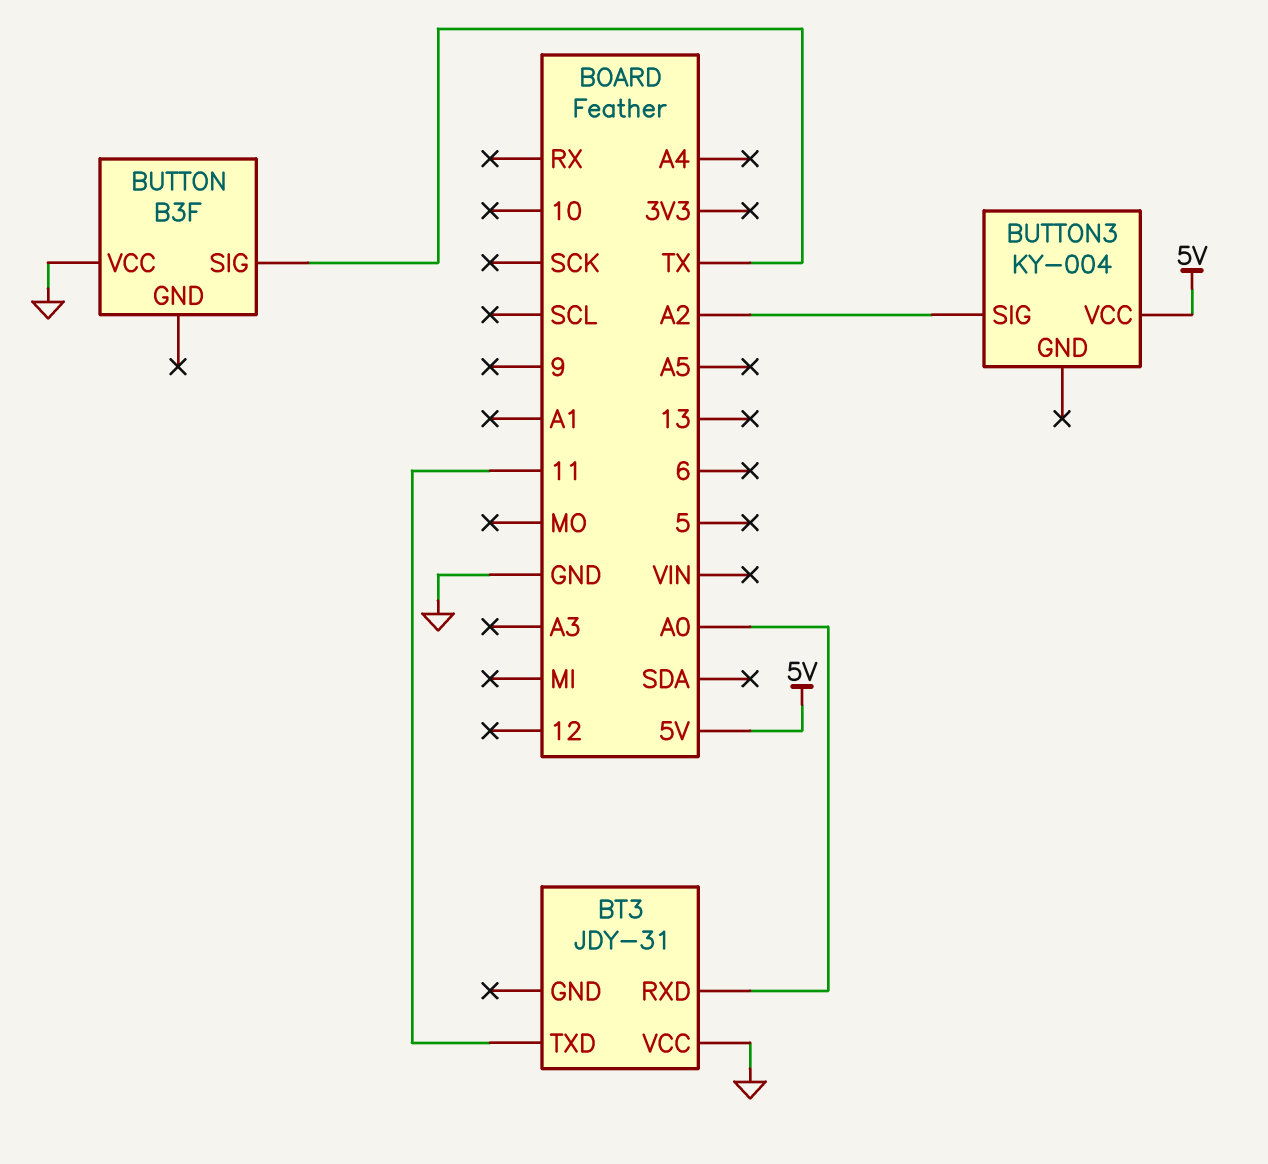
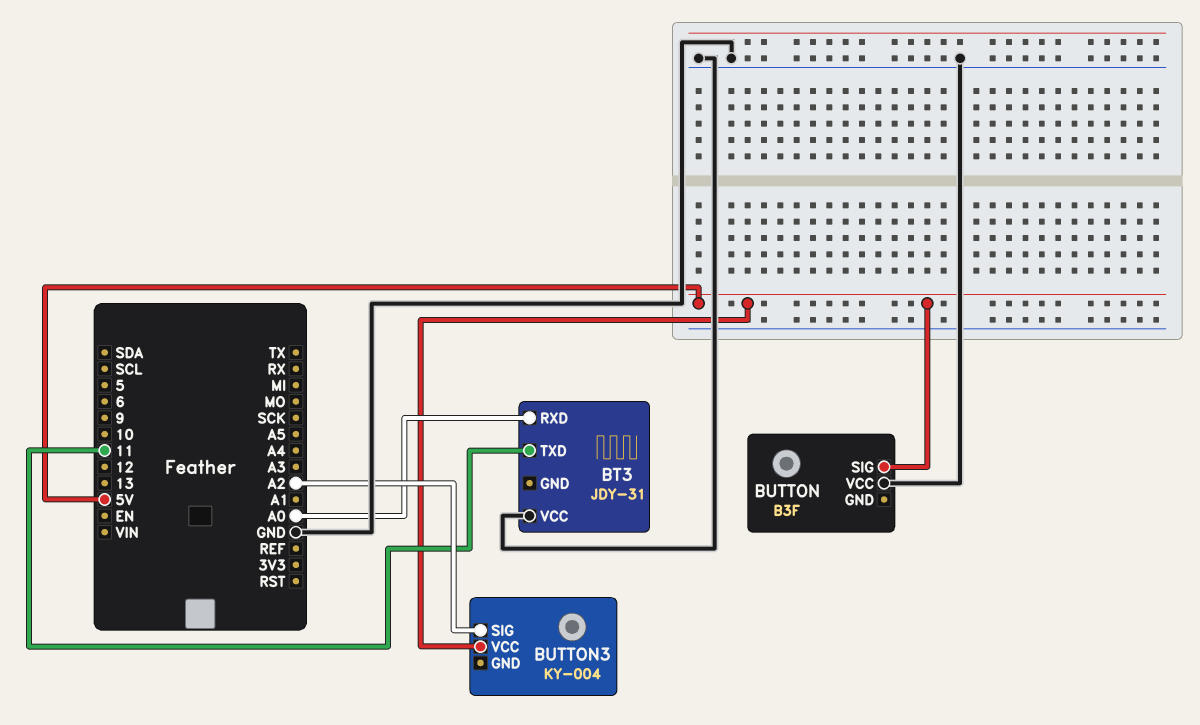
BUTTON pin SIG: TX -> 5V

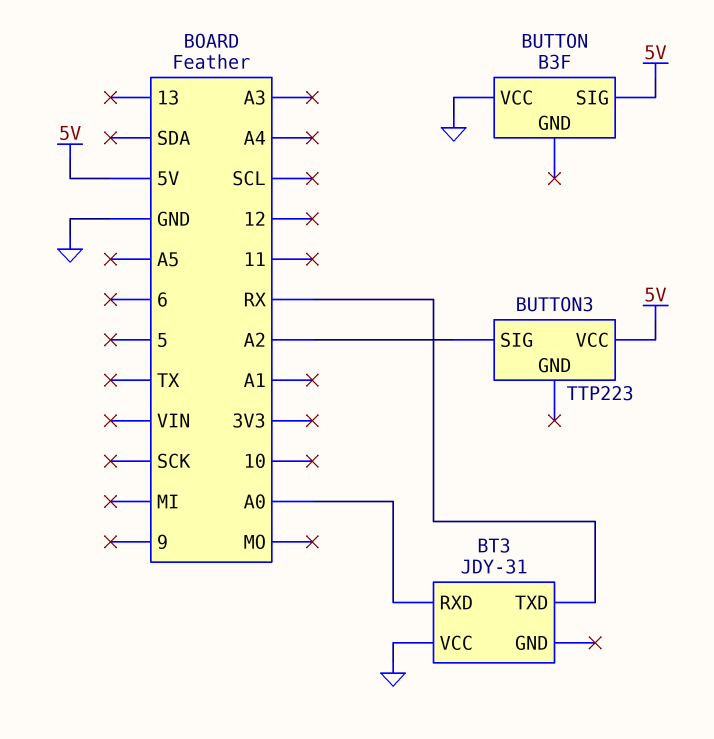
BT3 pin TXD: 11 -> RX
BUTTON3: KY-004 -> TTP223

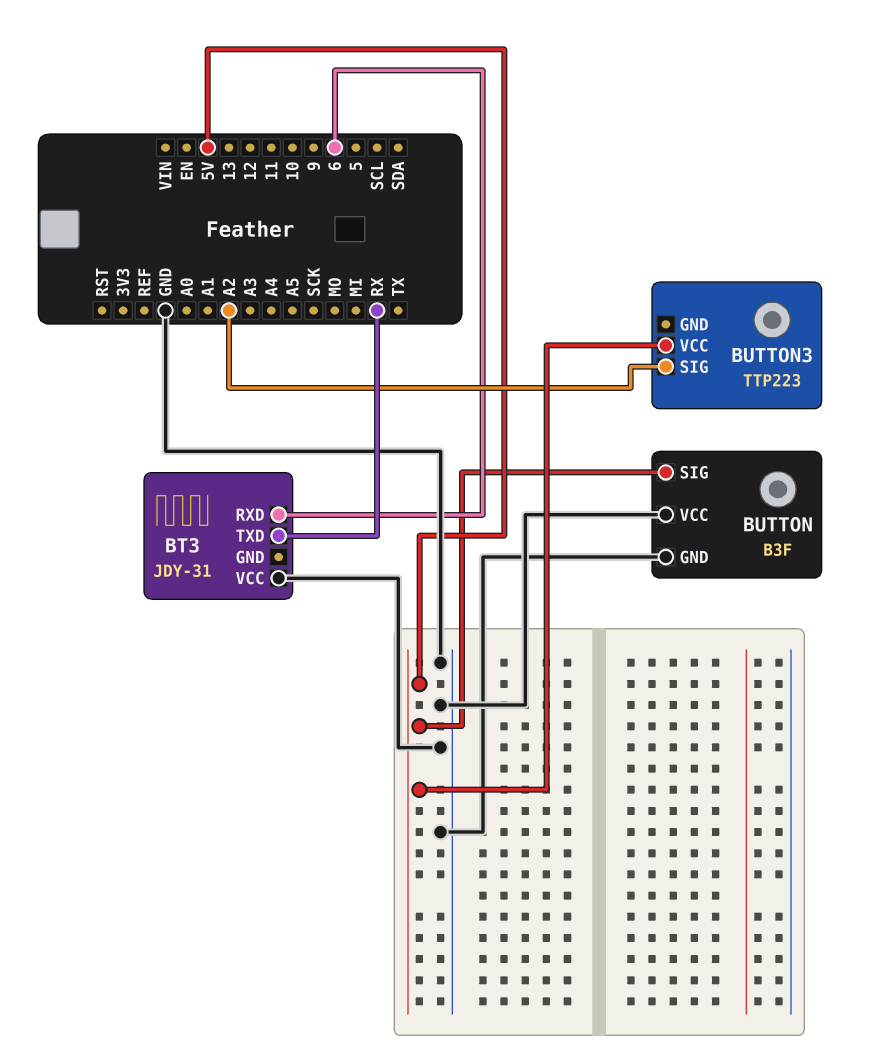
BT3 pin RXD: A0 -> 6
BUTTON pin GND: none -> GND

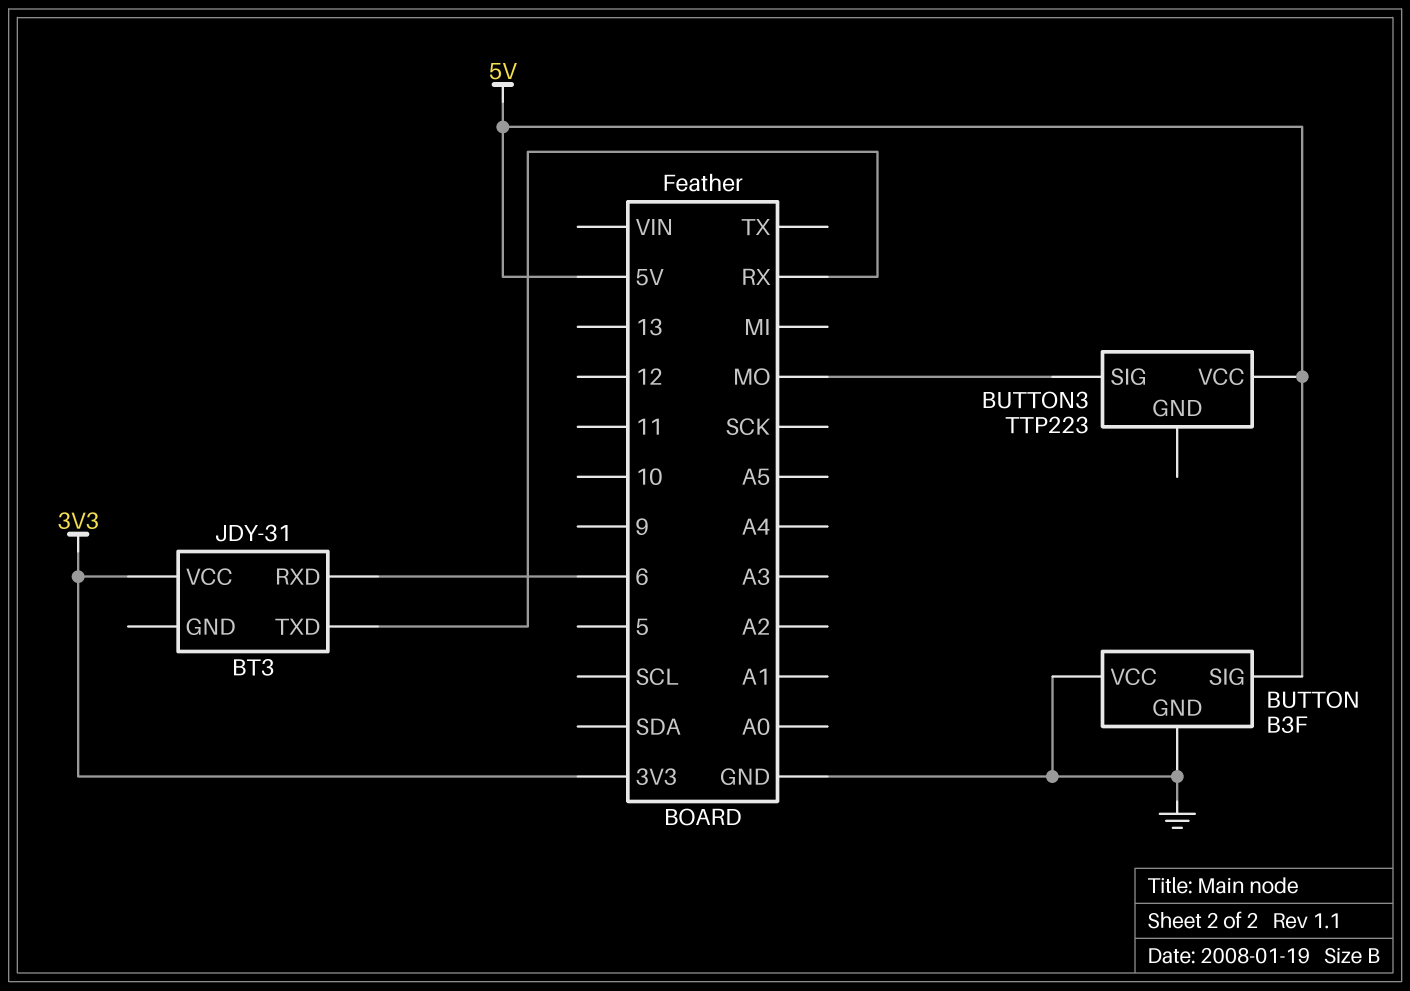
BT3 pin VCC: GND -> 3V3
BUTTON3 pin SIG: A2 -> MO

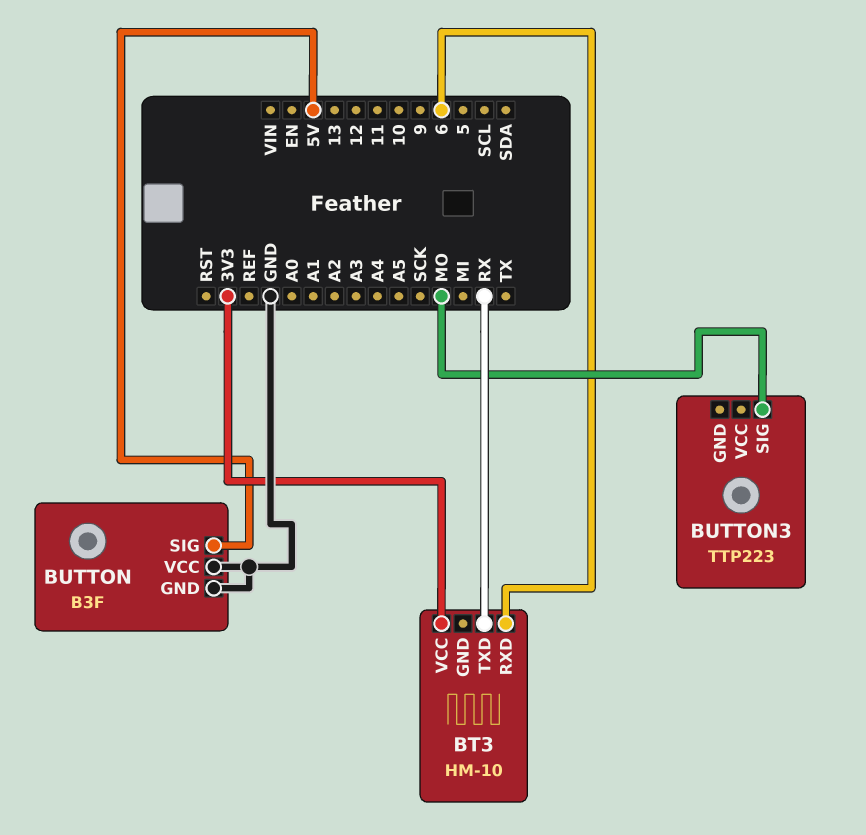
BT3: JDY-31 -> HM-10
BUTTON3 pin VCC: 5V -> none

